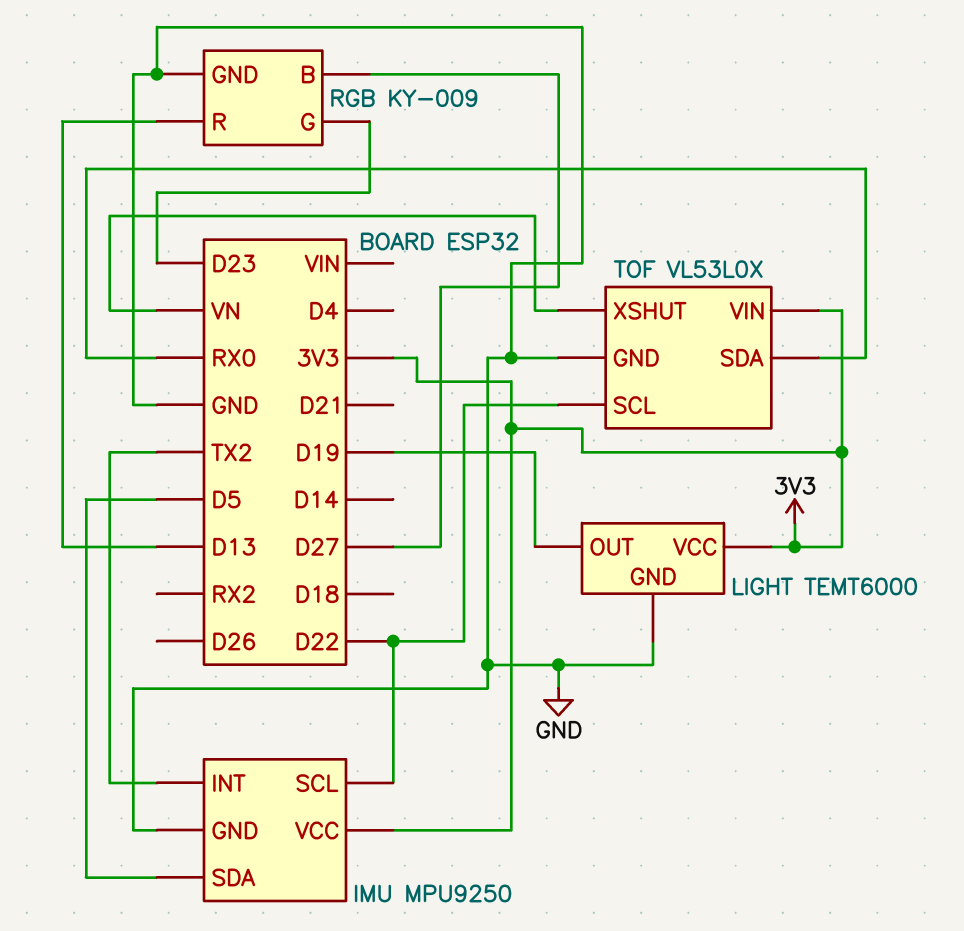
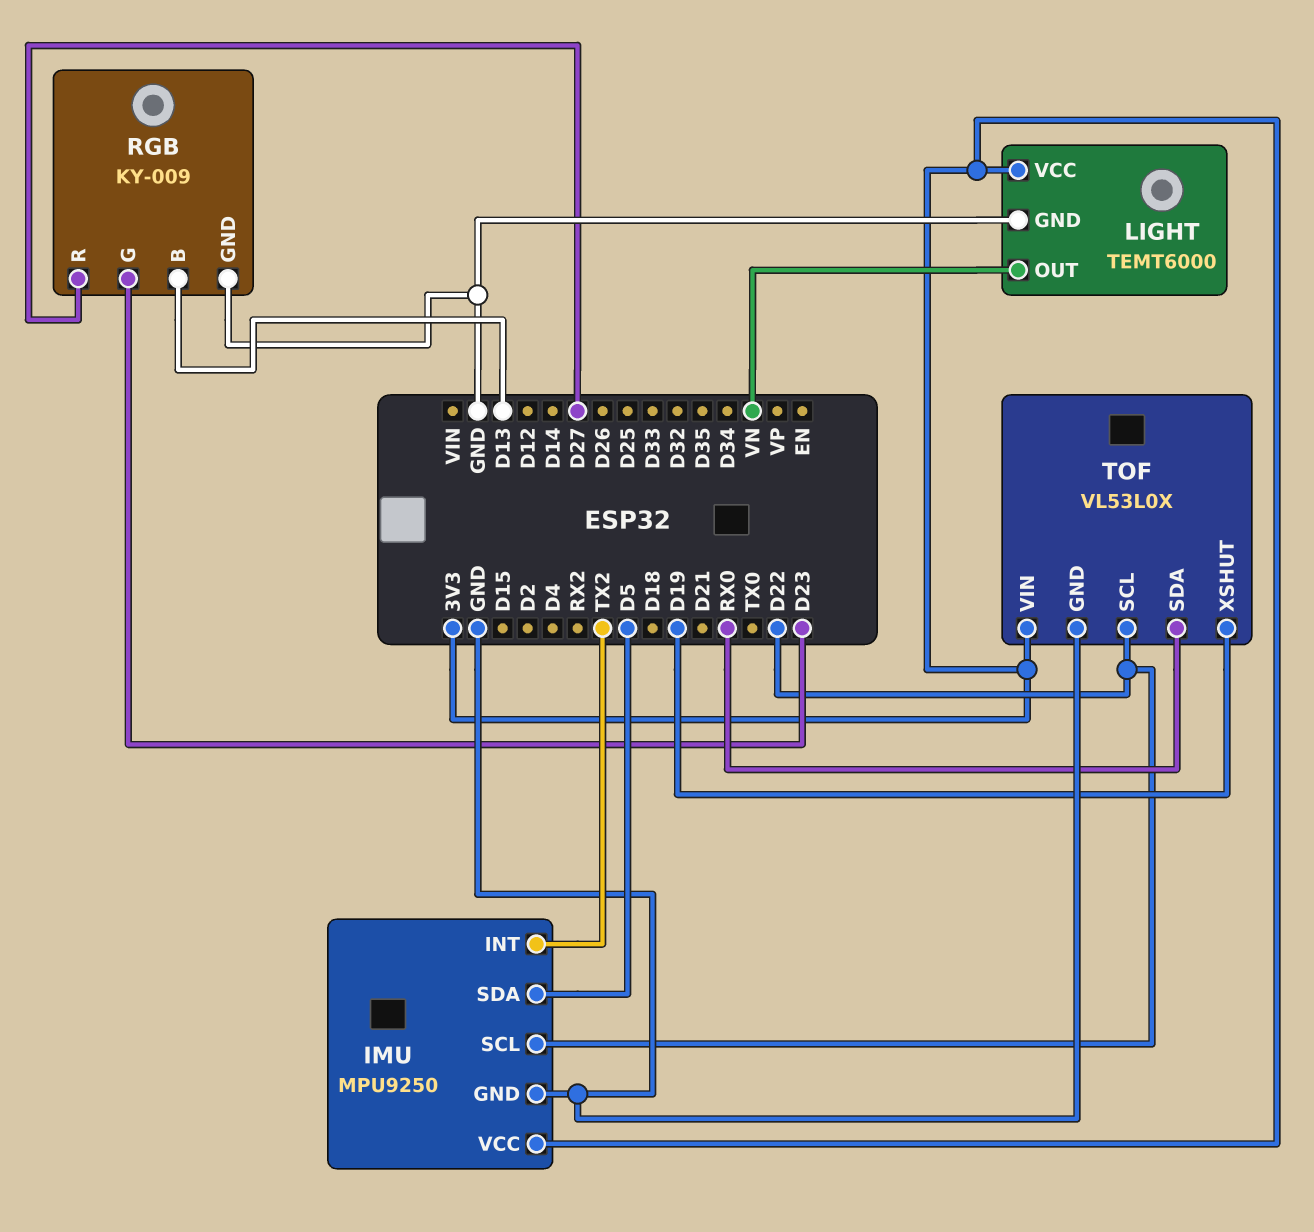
LIGHT pin OUT: D19 -> VN
RGB pin B: D27 -> D13
RGB pin R: D13 -> D27
TOF pin XSHUT: VN -> D19

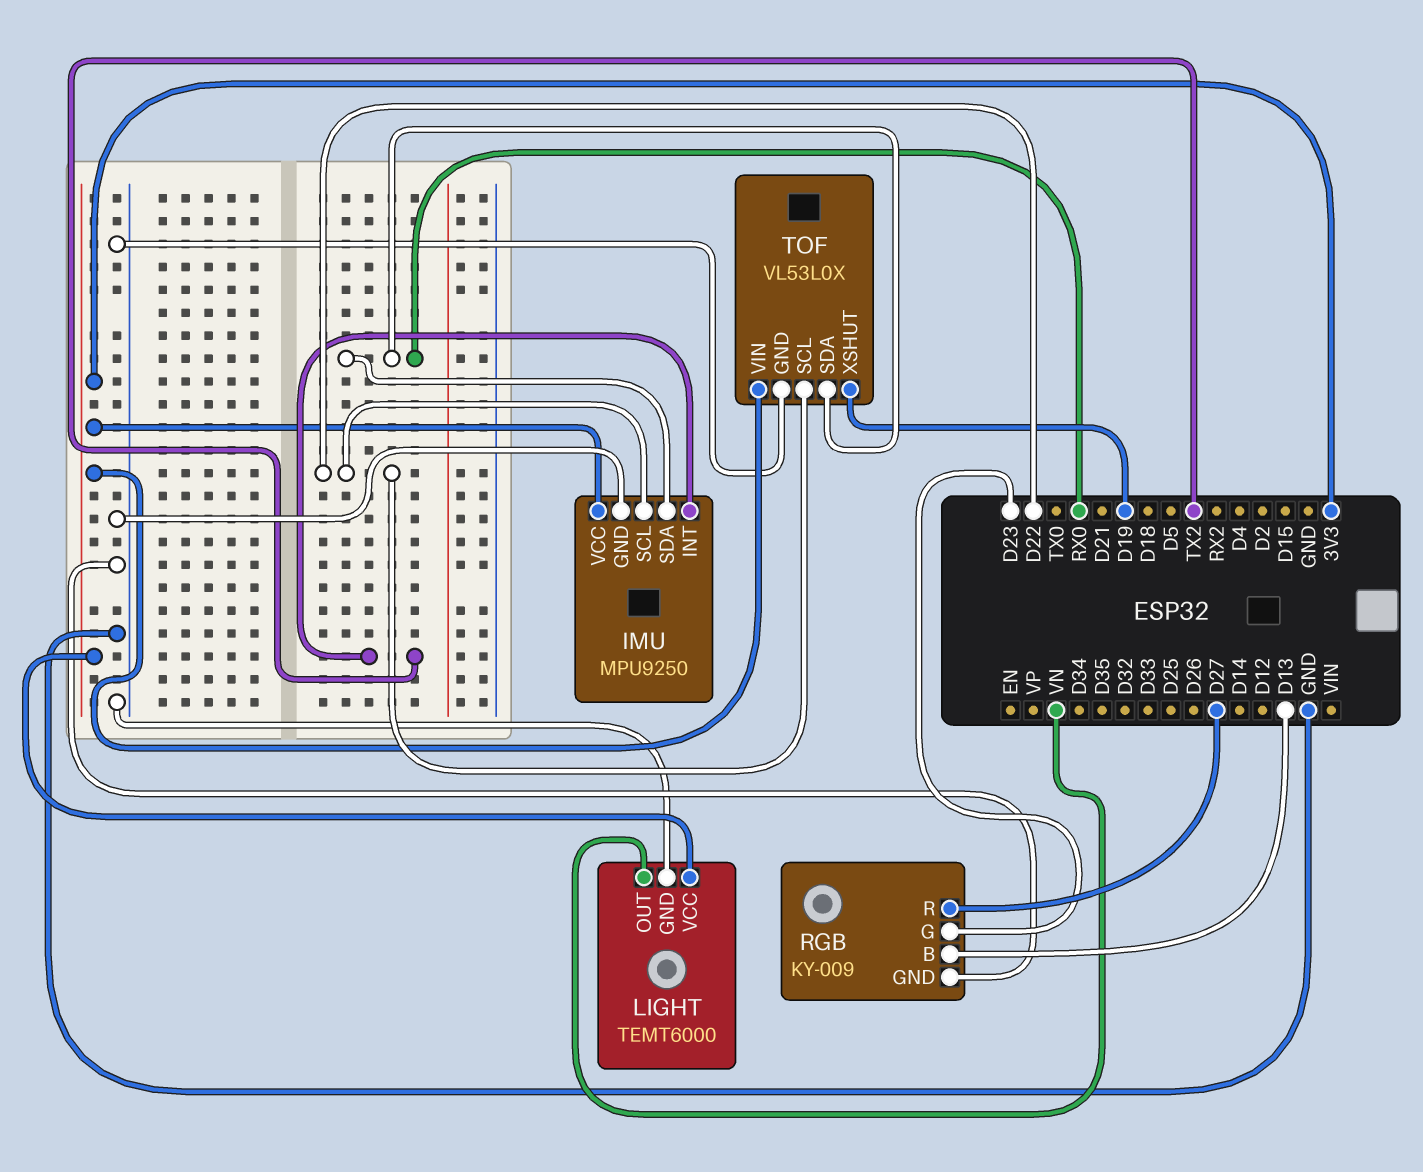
IMU pin SDA: D5 -> RX0

